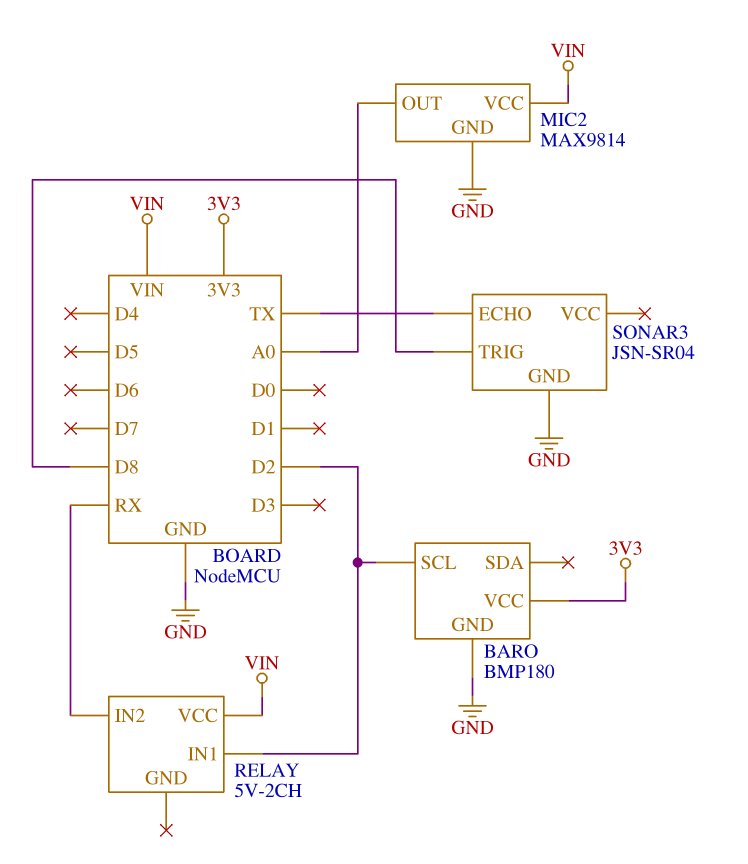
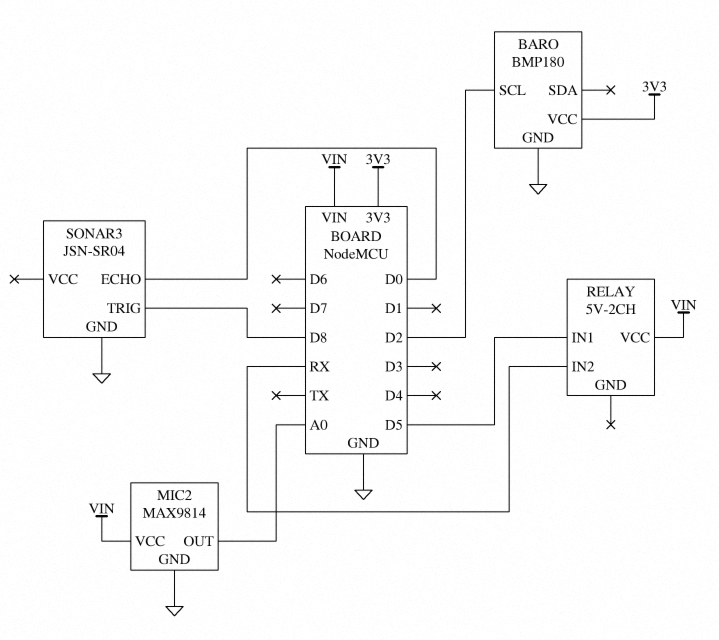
RELAY pin IN1: D2 -> D5
SONAR3 pin ECHO: TX -> D0

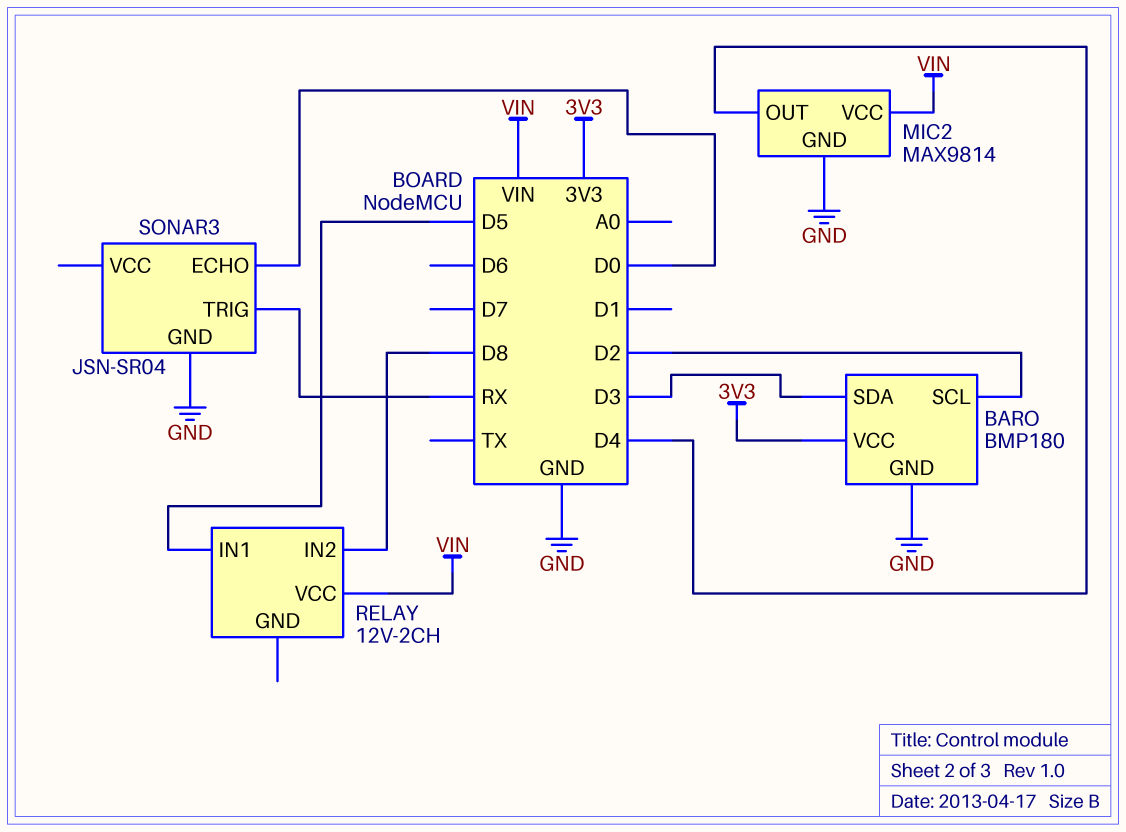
BARO pin SDA: none -> D3
MIC2 pin OUT: A0 -> D4
RELAY: 5V-2CH -> 12V-2CH
RELAY pin IN2: RX -> D8
SONAR3 pin TRIG: D8 -> RX

